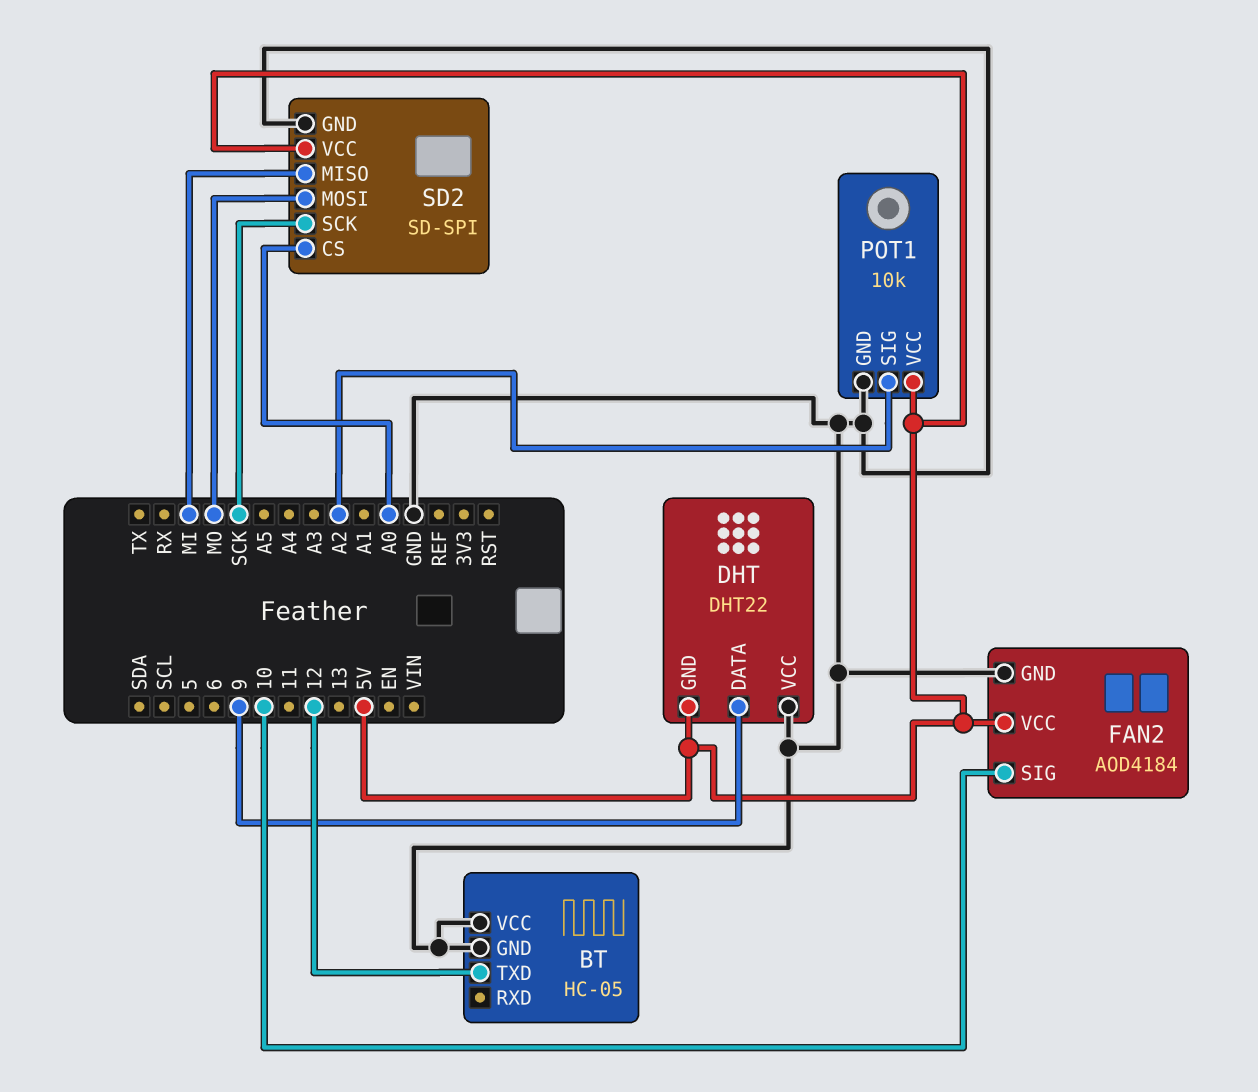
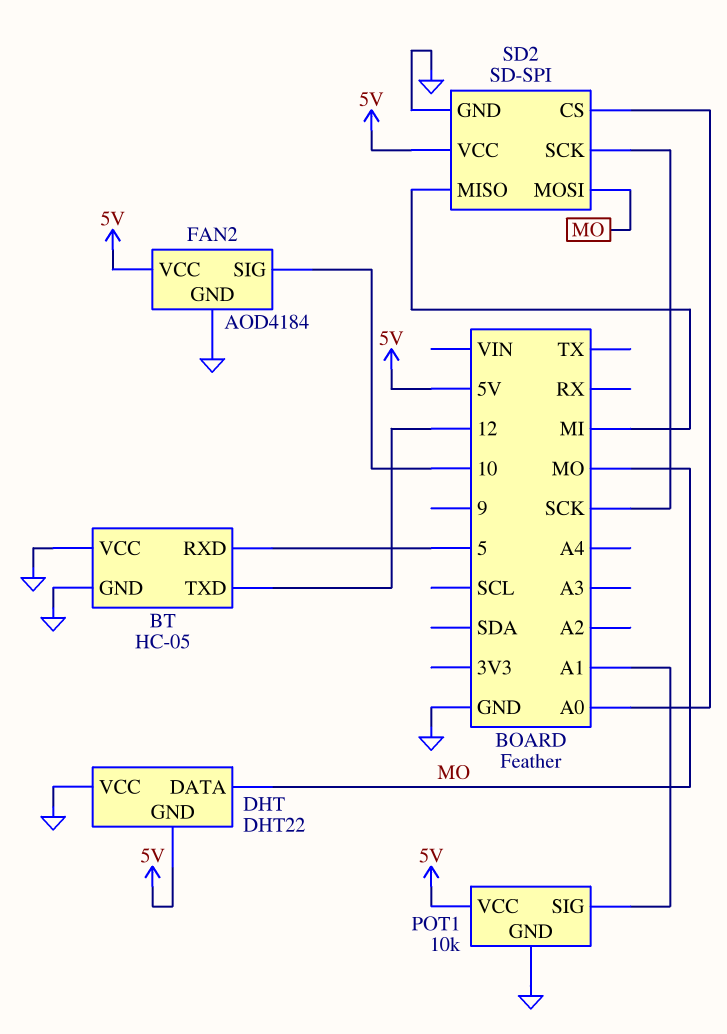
BT pin RXD: none -> 5
DHT pin DATA: 9 -> MO
POT1 pin SIG: A2 -> A1

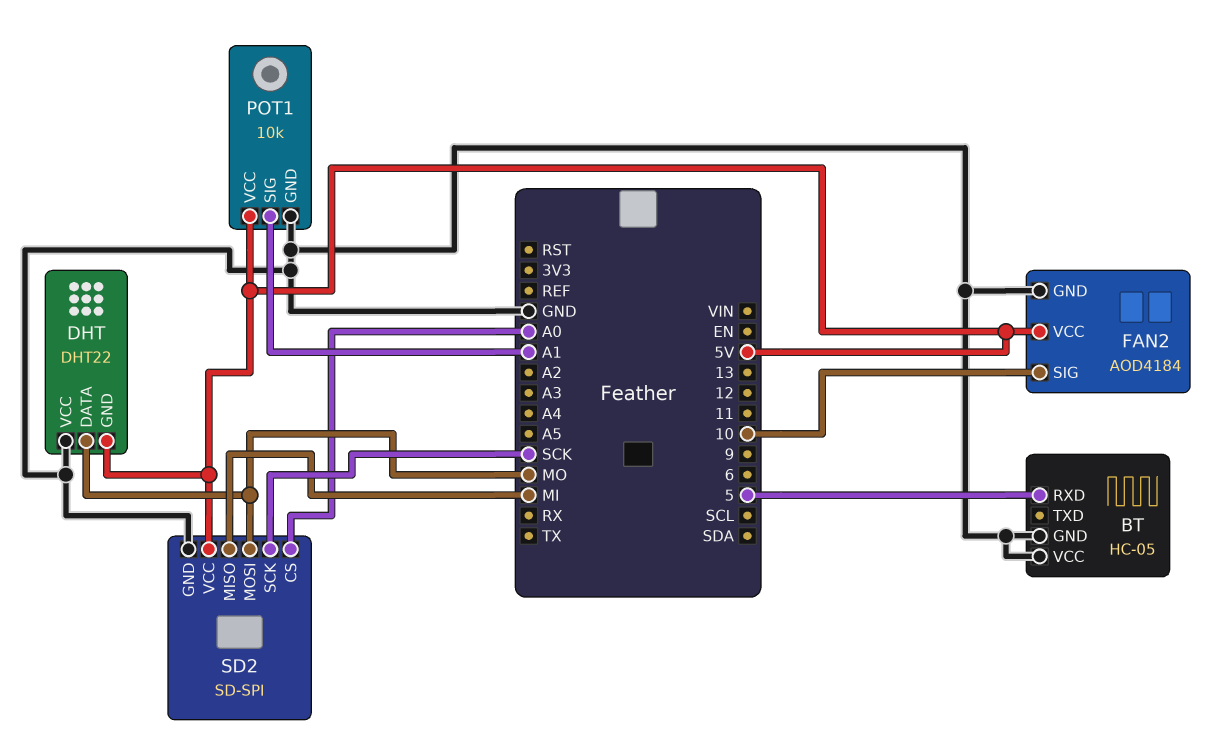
BT pin TXD: 12 -> none

